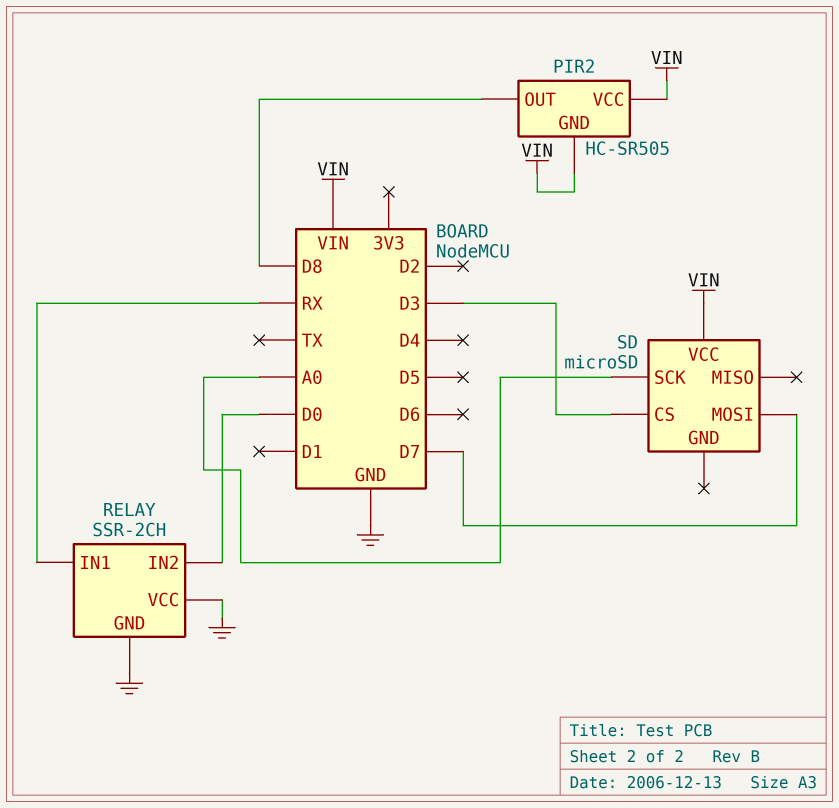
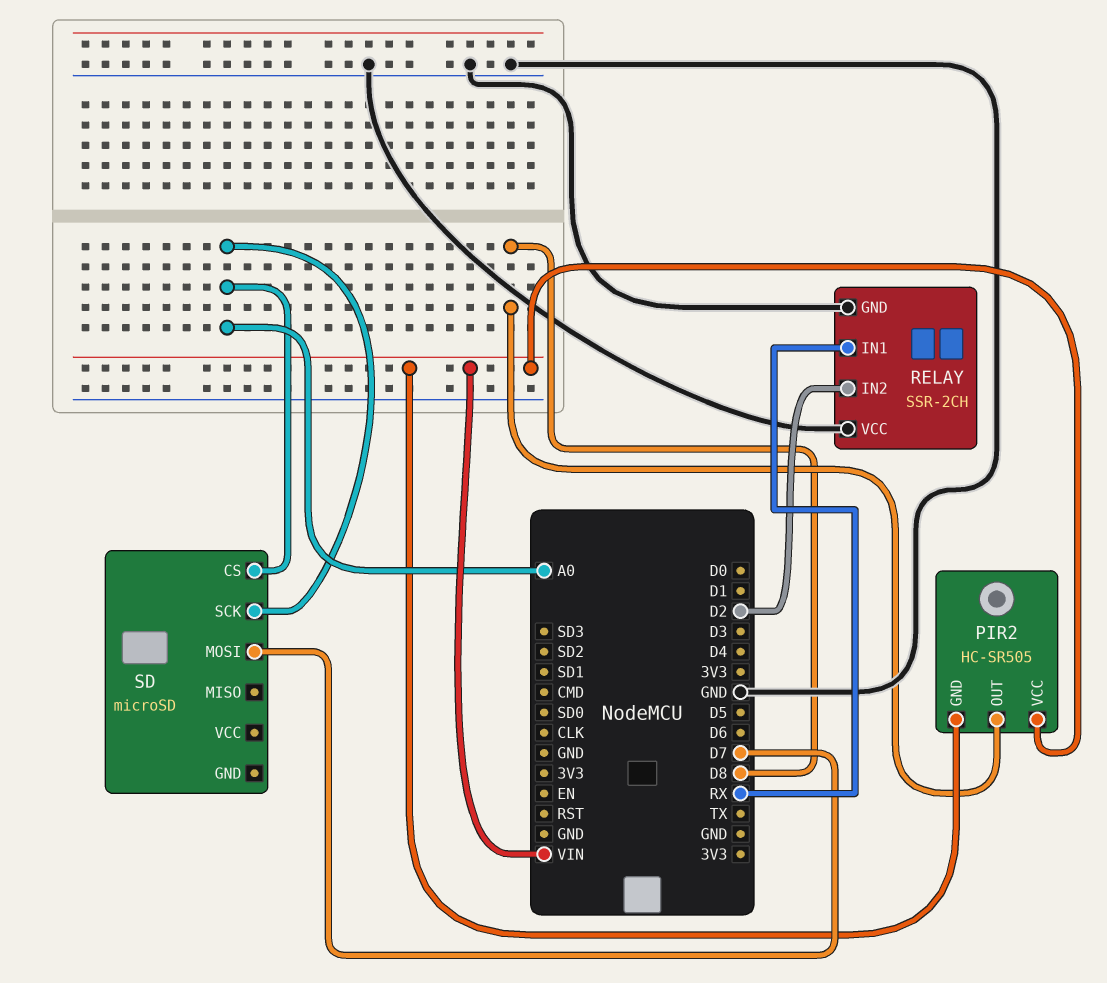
RELAY pin IN2: D0 -> D2
SD pin CS: D3 -> A0
SD pin VCC: VIN -> none

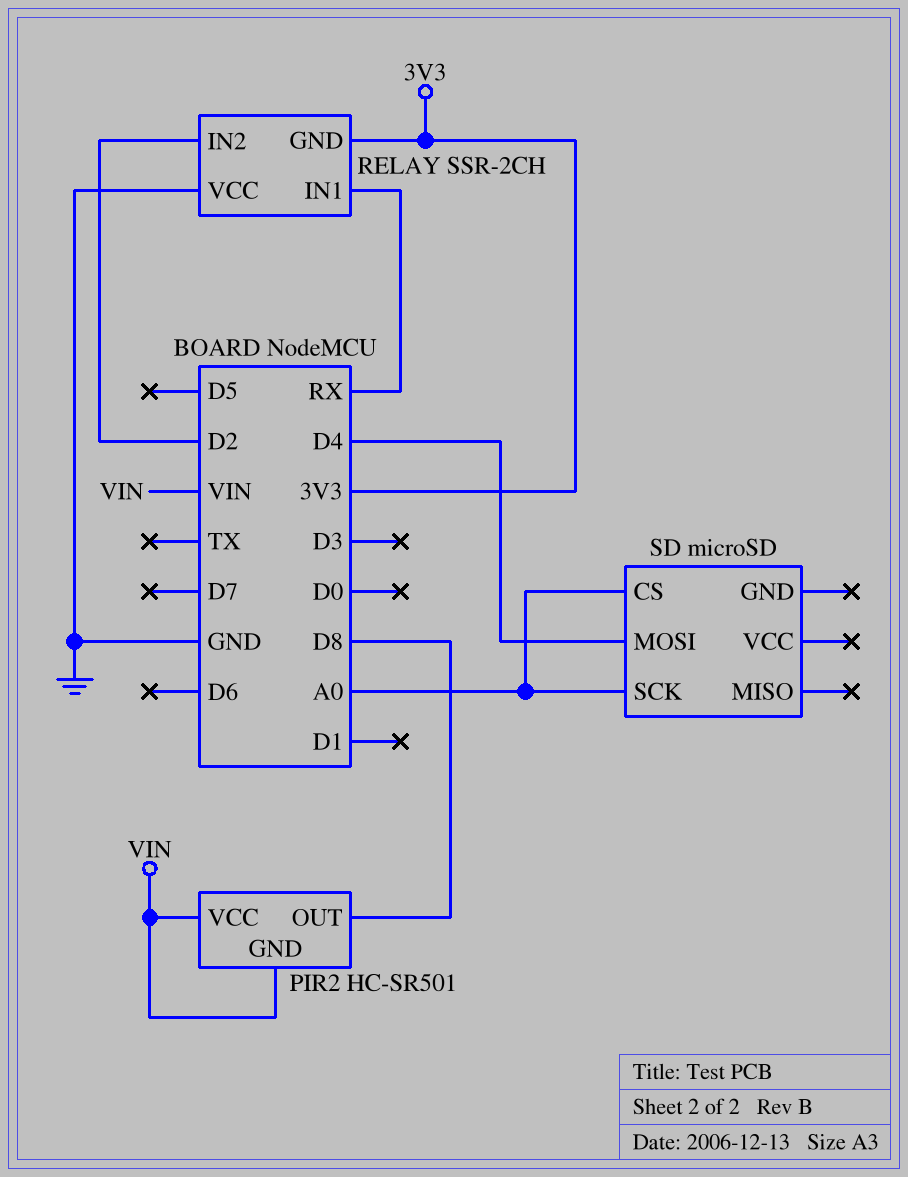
PIR2: HC-SR505 -> HC-SR501
RELAY pin GND: GND -> 3V3
SD pin MOSI: D7 -> D4

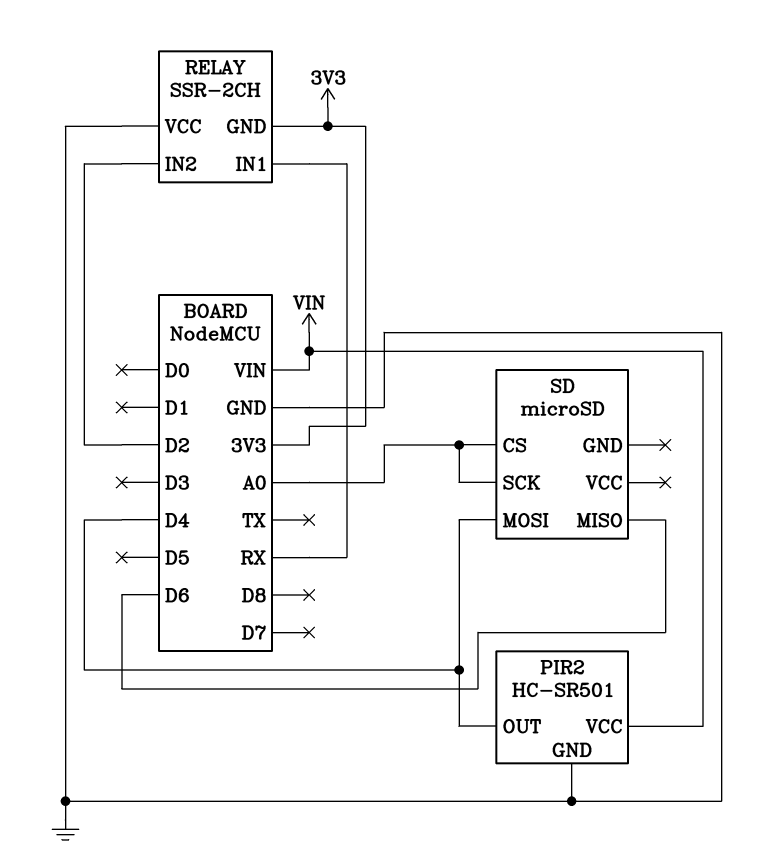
PIR2 pin GND: VIN -> GND
PIR2 pin OUT: D8 -> D4
SD pin MISO: none -> D6

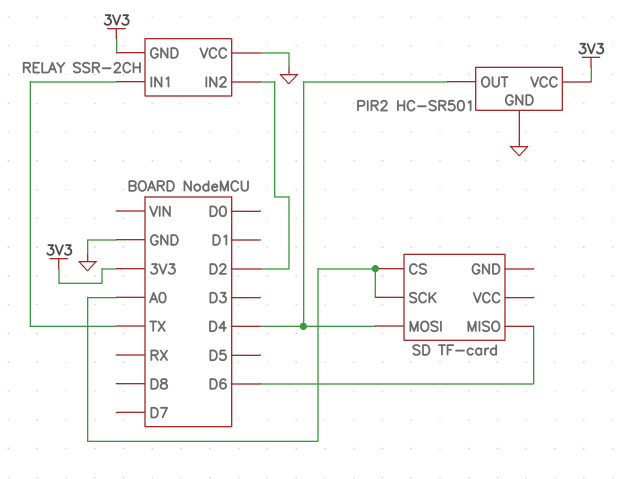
PIR2 pin VCC: VIN -> 3V3
RELAY pin IN1: RX -> TX
SD: microSD -> TF-card

